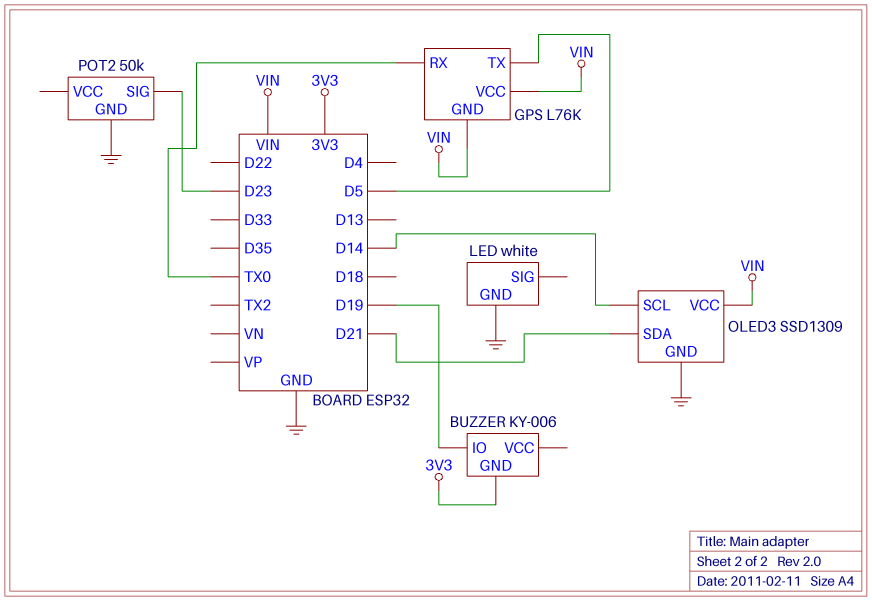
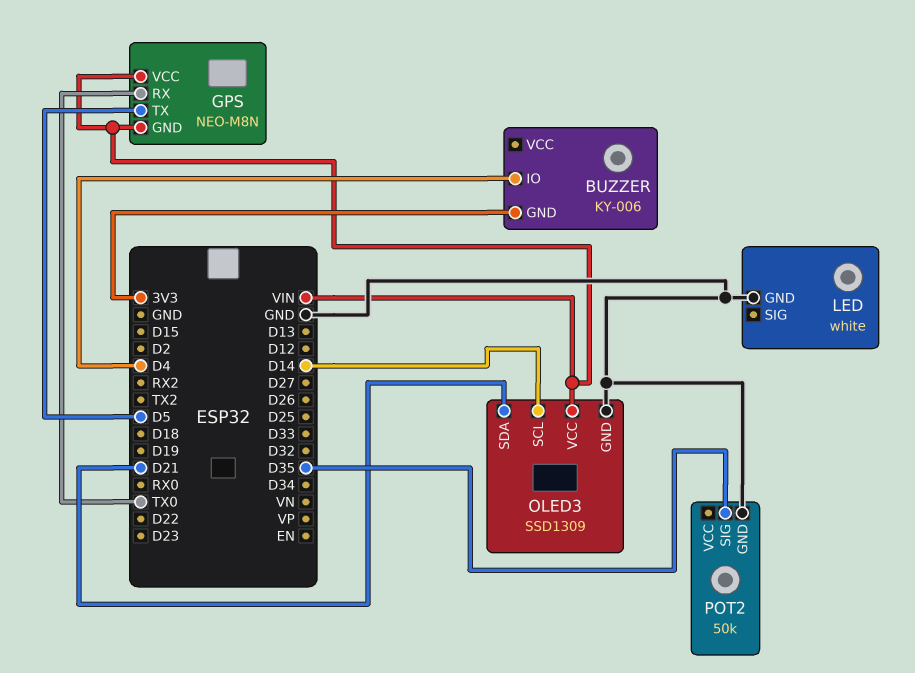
BUZZER pin IO: D19 -> D4
GPS: L76K -> NEO-M8N
POT2 pin SIG: D23 -> D35

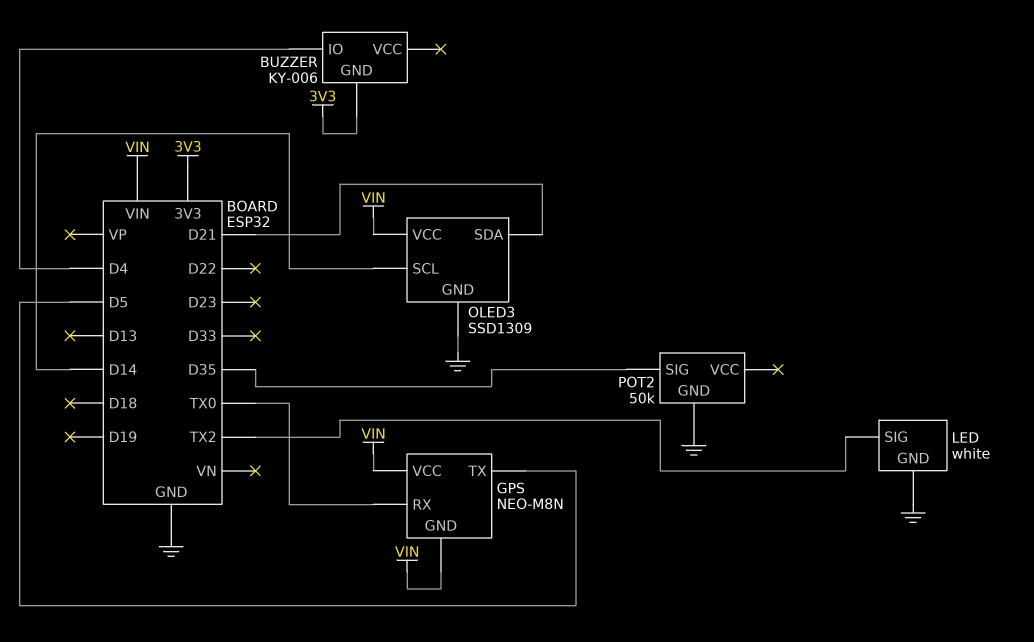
LED pin SIG: none -> TX2

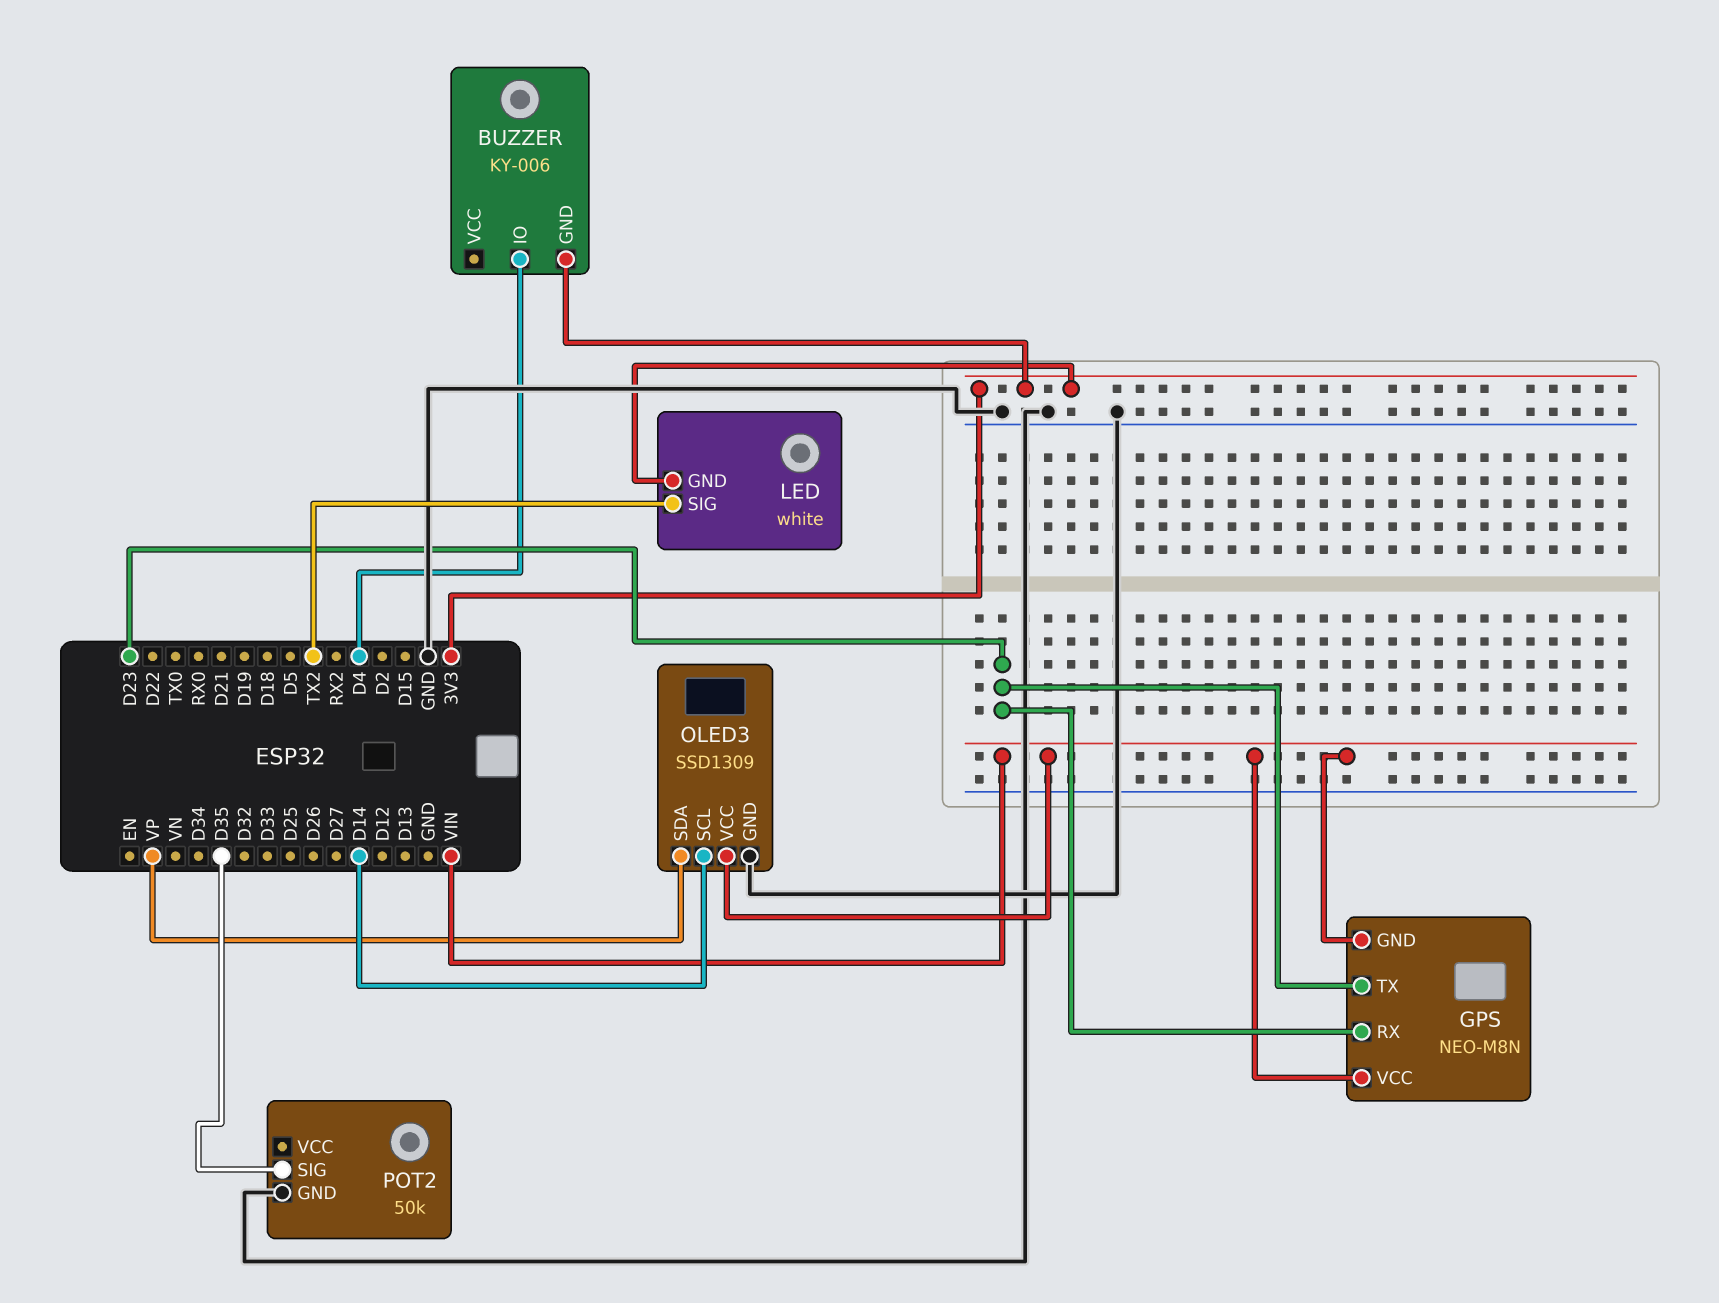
GPS pin RX: TX0 -> D23
GPS pin TX: D5 -> D23
LED pin GND: GND -> 3V3
OLED3 pin SDA: D21 -> VP

